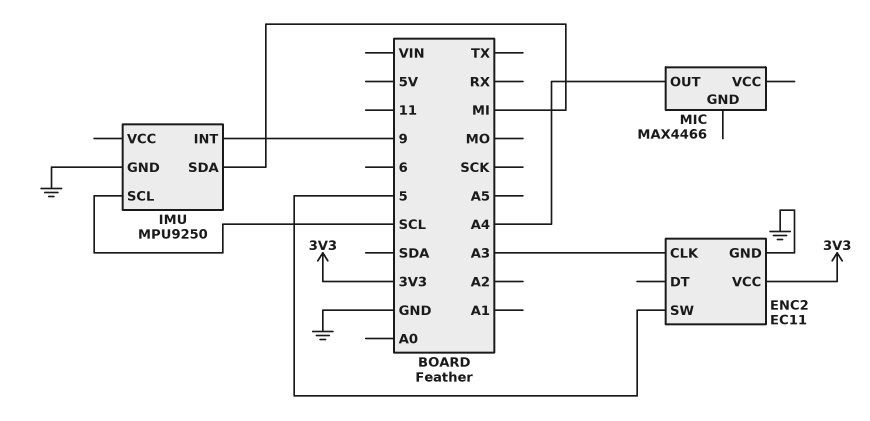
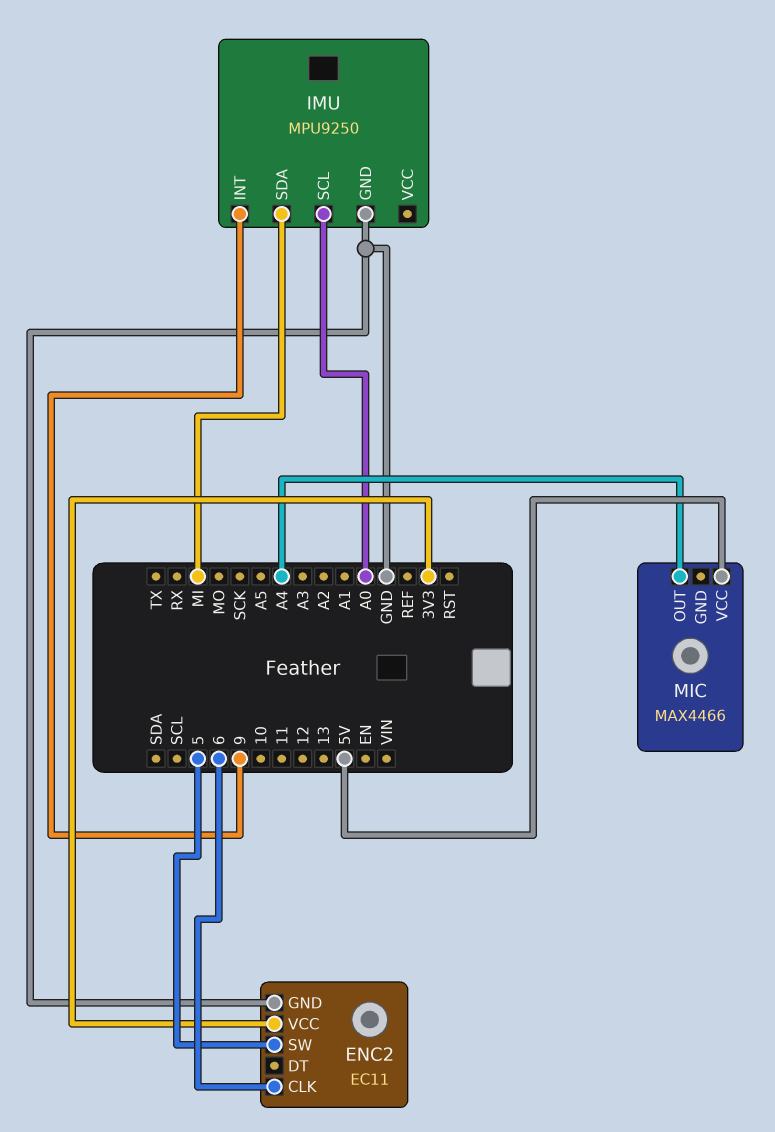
ENC2 pin CLK: A3 -> 6
IMU pin SCL: SCL -> A0
MIC pin VCC: none -> 5V

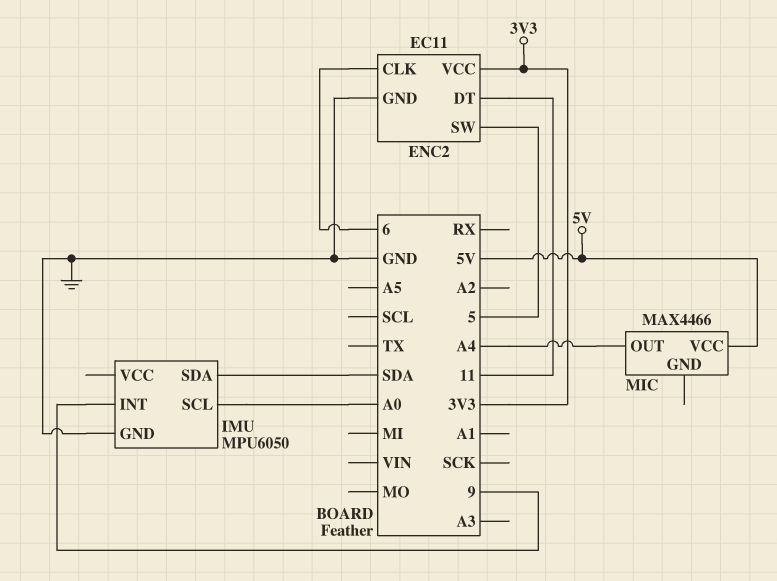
ENC2 pin DT: none -> 11
IMU: MPU9250 -> MPU6050
IMU pin SDA: MI -> SDA

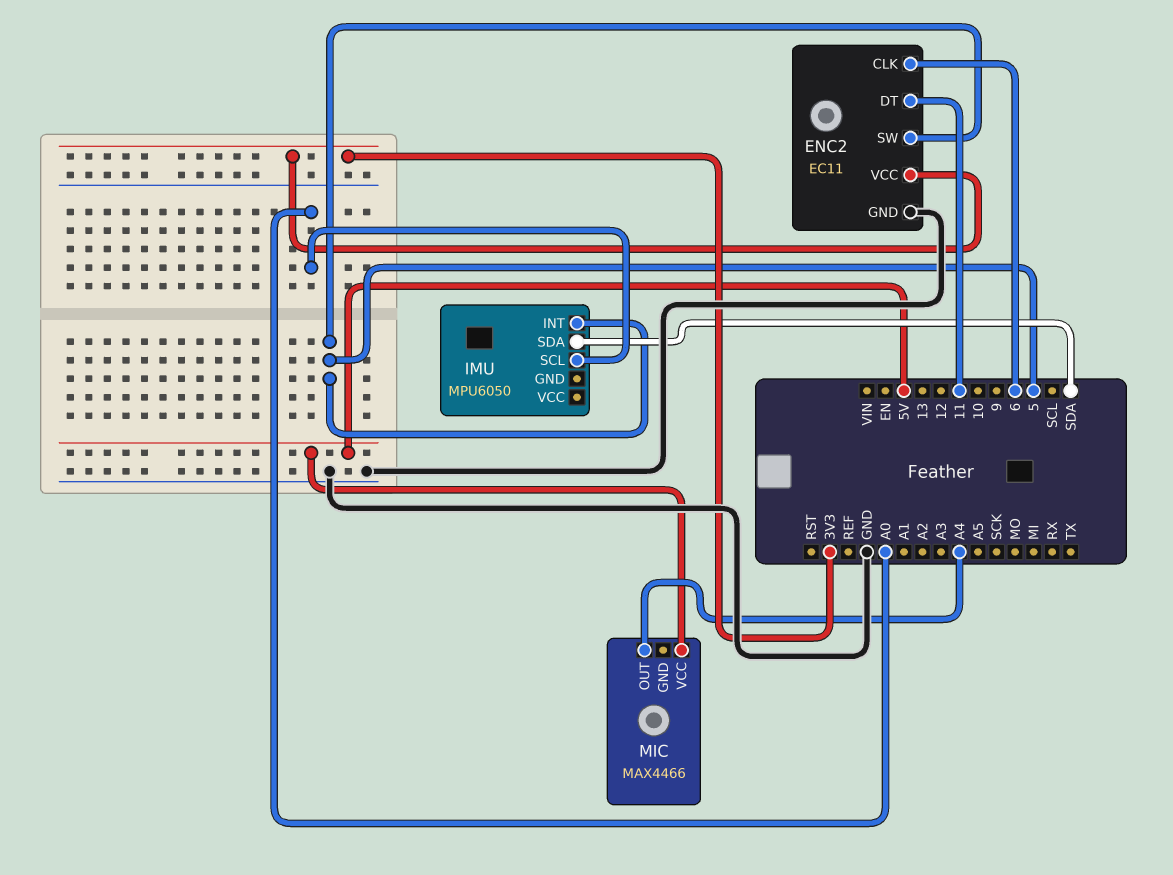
IMU pin GND: GND -> none
IMU pin INT: 9 -> 5

